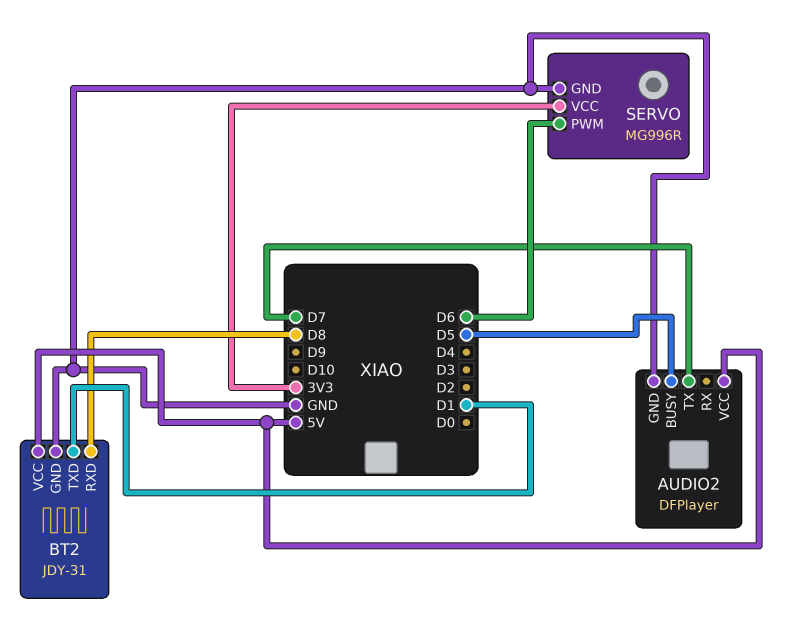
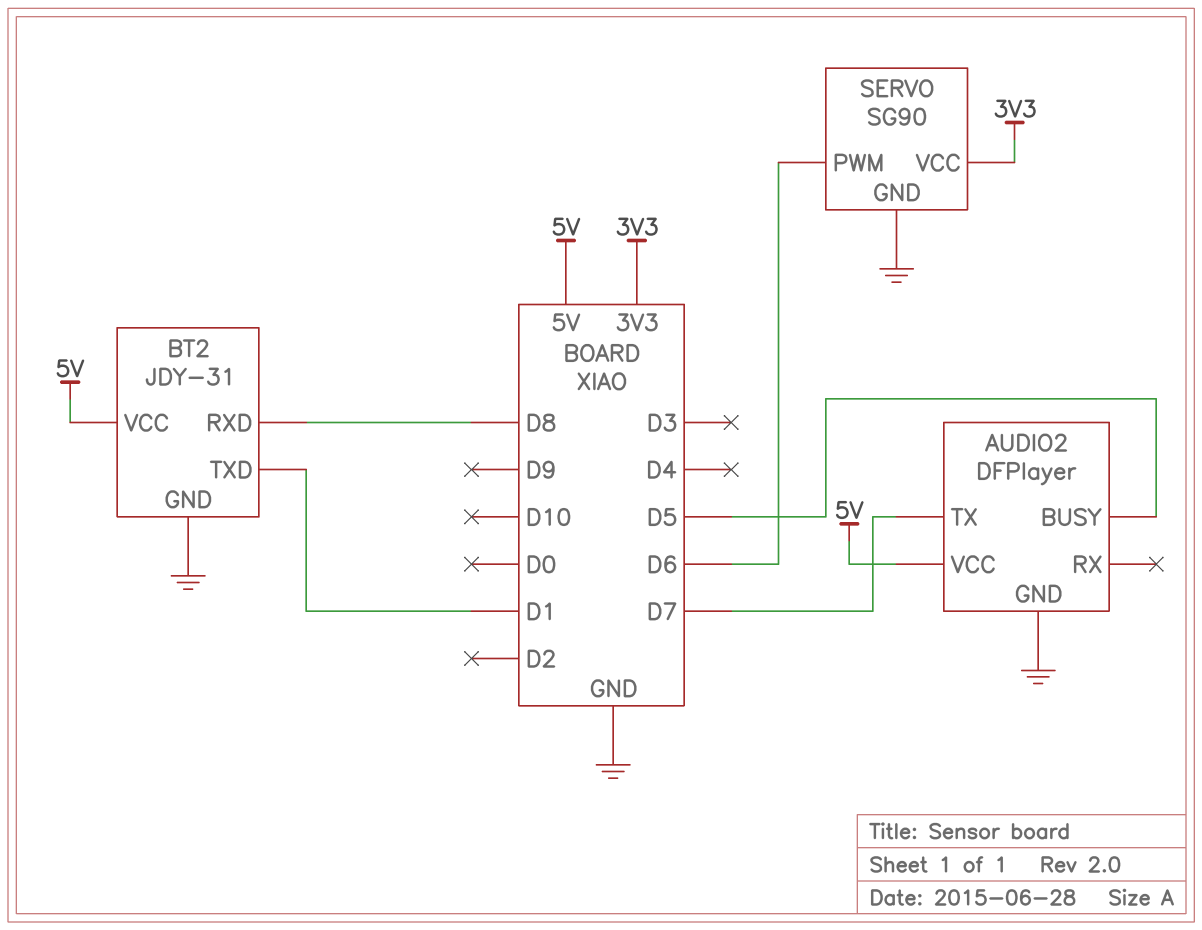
SERVO: MG996R -> SG90

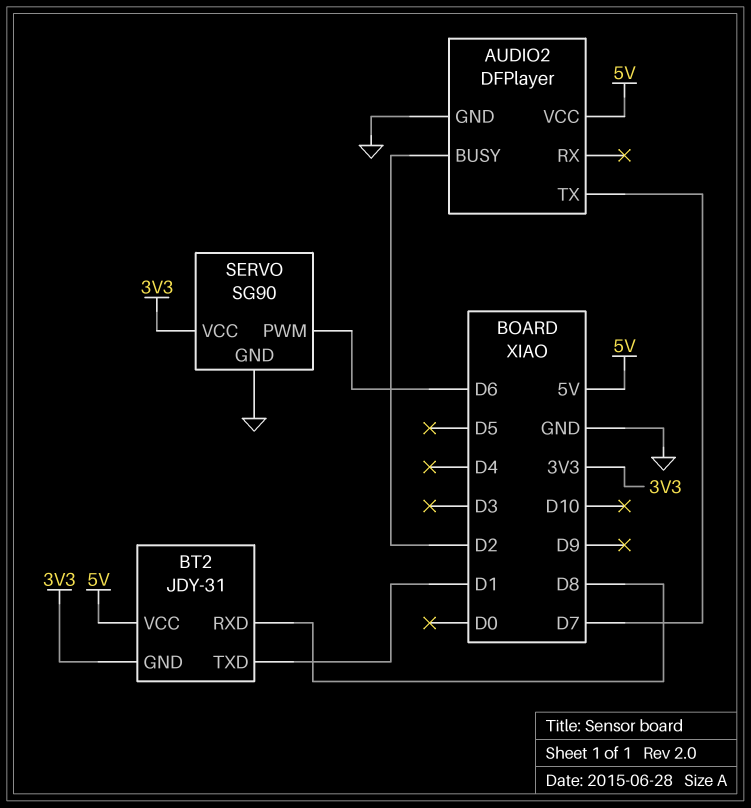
AUDIO2 pin BUSY: D5 -> D2
BT2 pin GND: GND -> 3V3

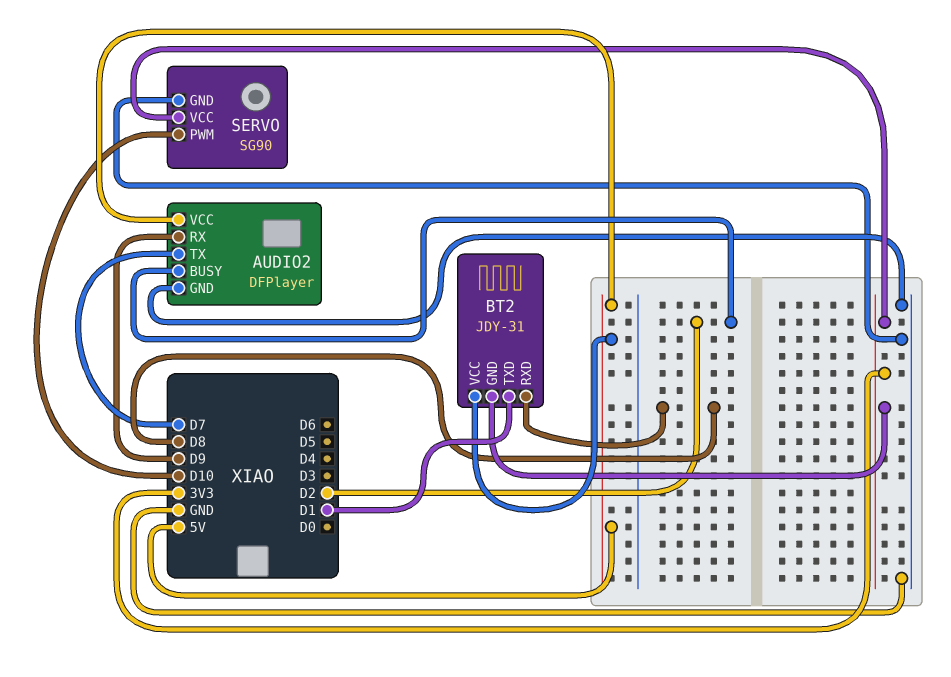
AUDIO2 pin RX: none -> D9
SERVO pin PWM: D6 -> D10

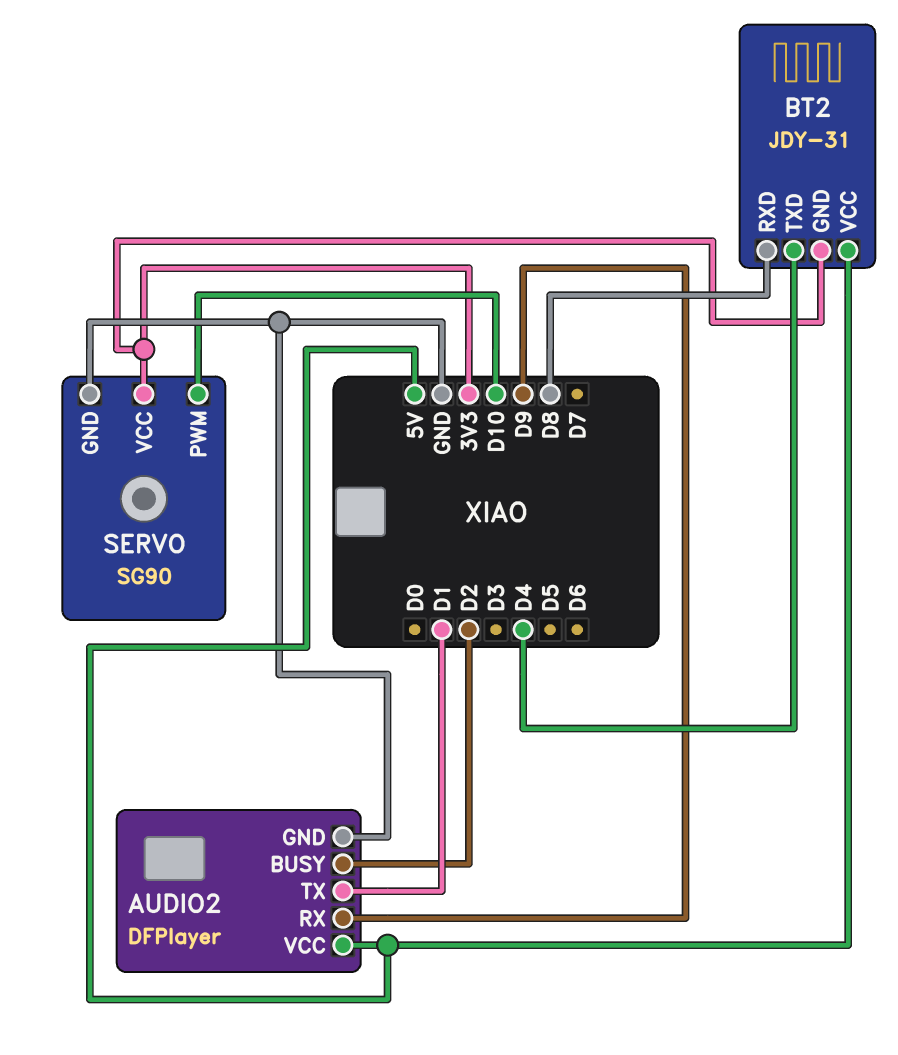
AUDIO2 pin TX: D7 -> D1
BT2 pin TXD: D1 -> D4

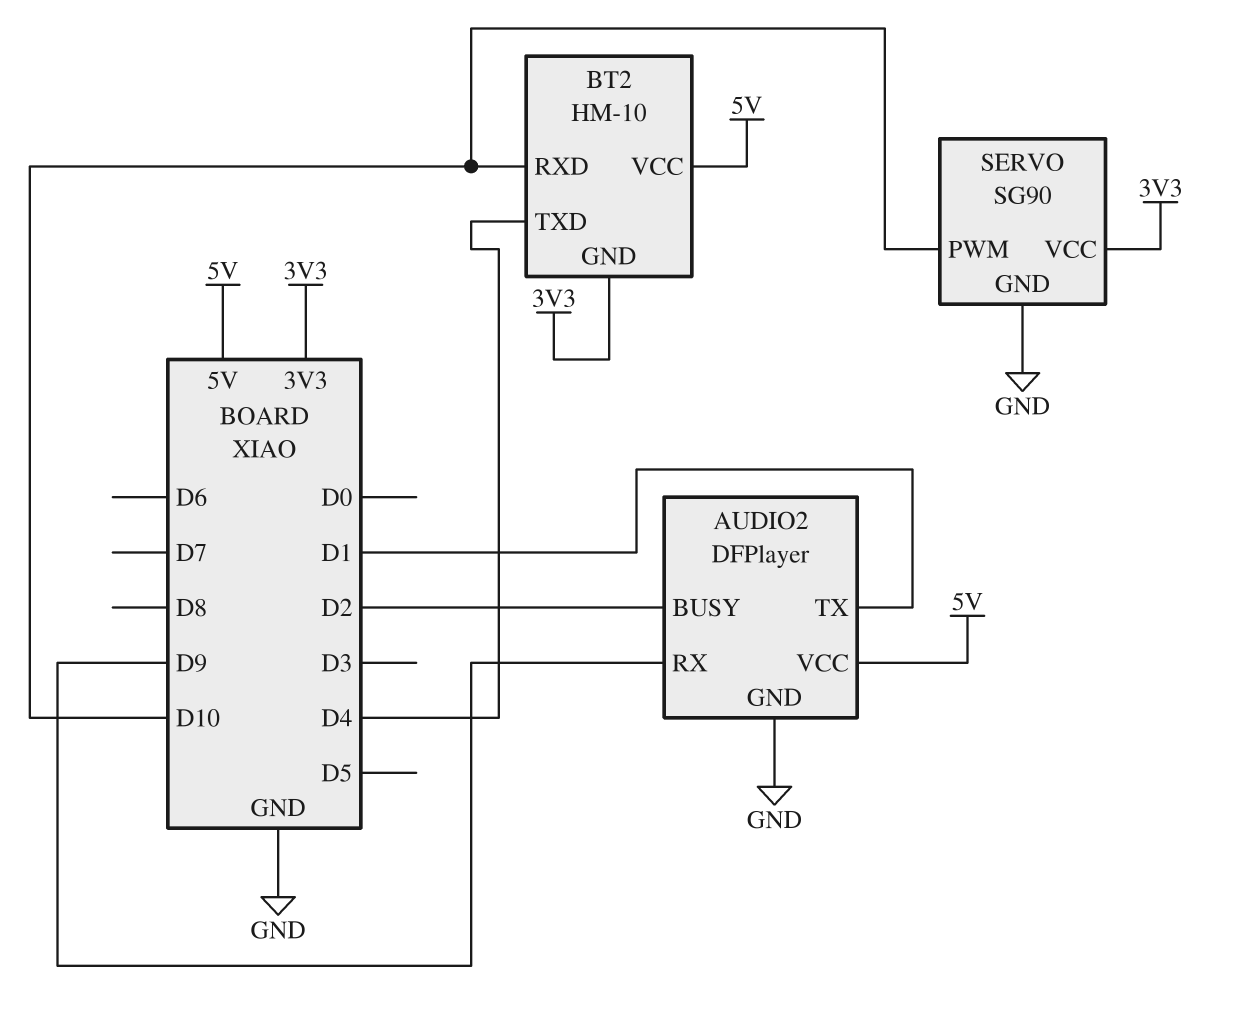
BT2: JDY-31 -> HM-10
BT2 pin RXD: D8 -> D10

